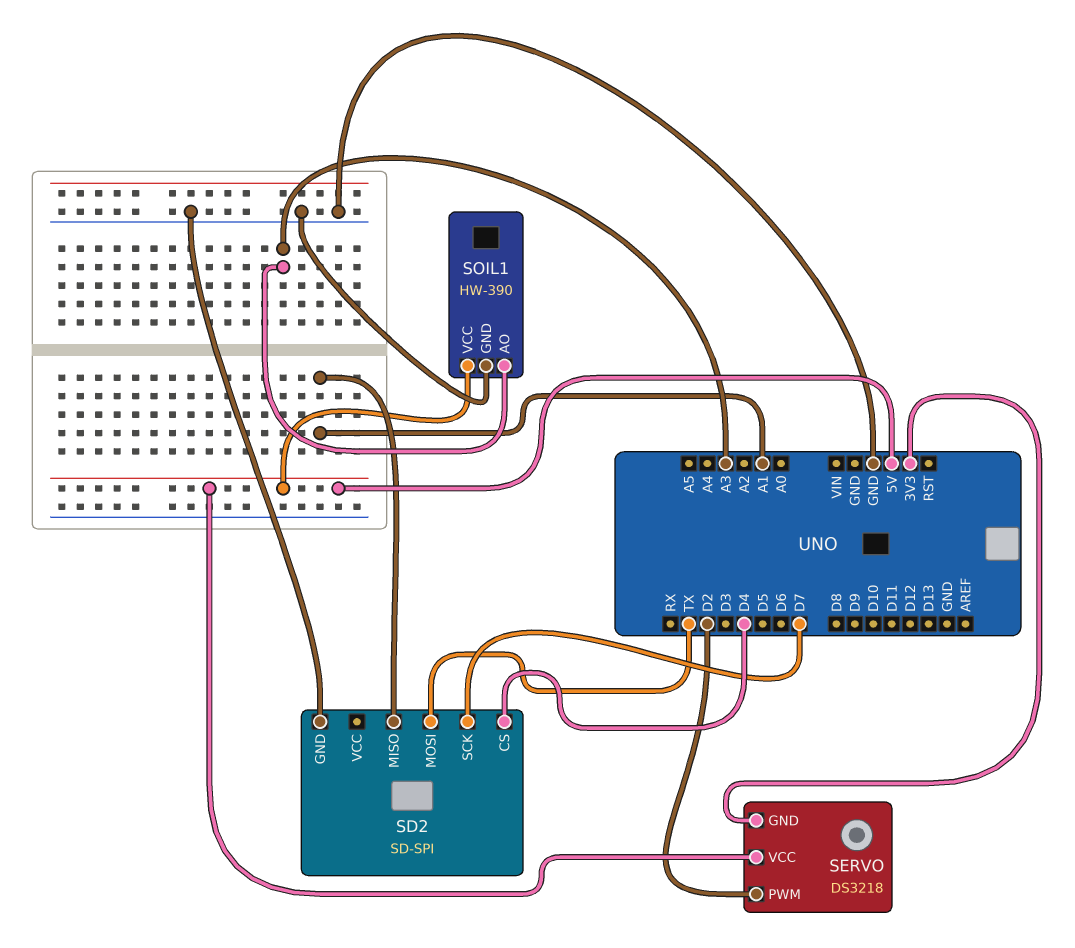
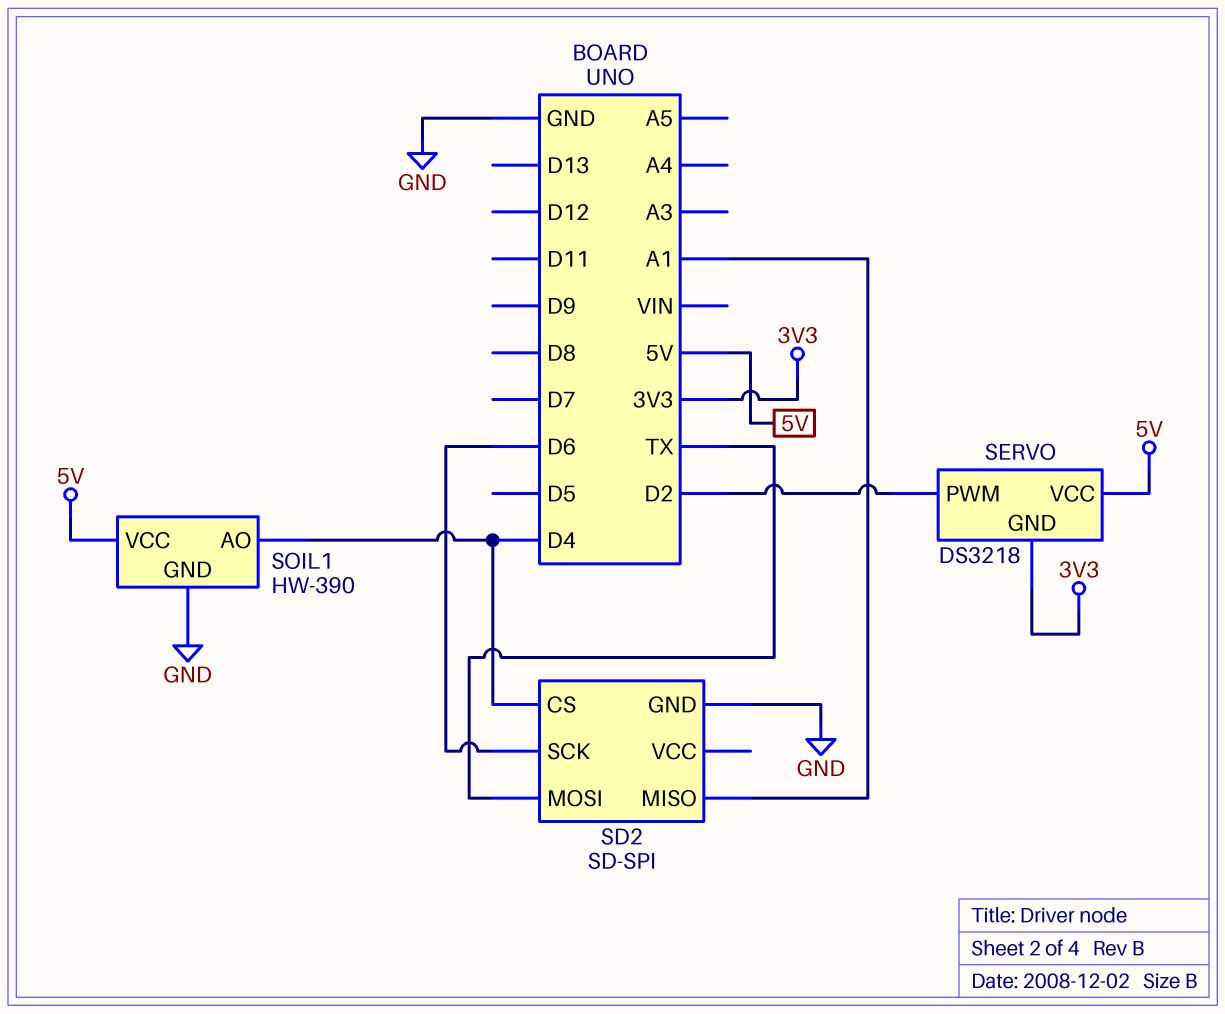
SD2 pin SCK: D7 -> D6
SOIL1 pin AO: A3 -> D4

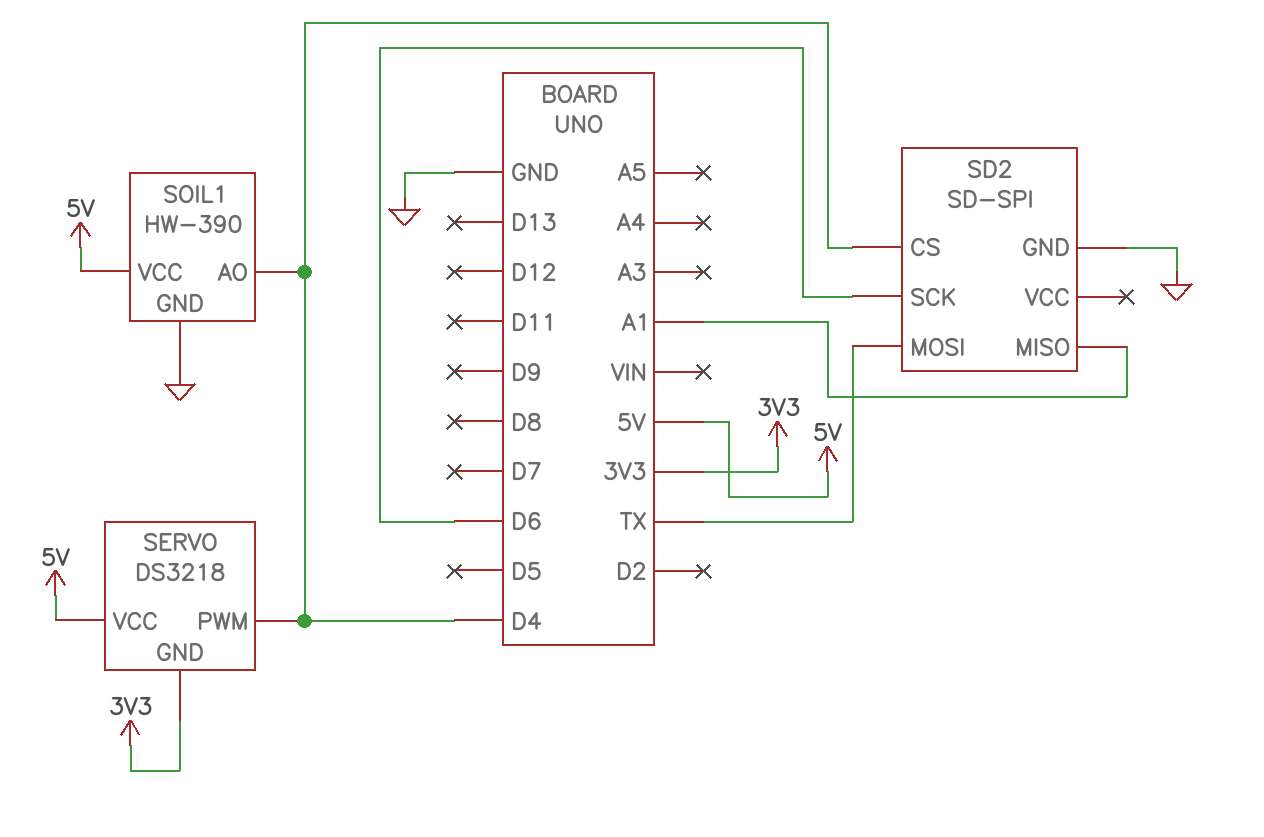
SERVO pin PWM: D2 -> D4

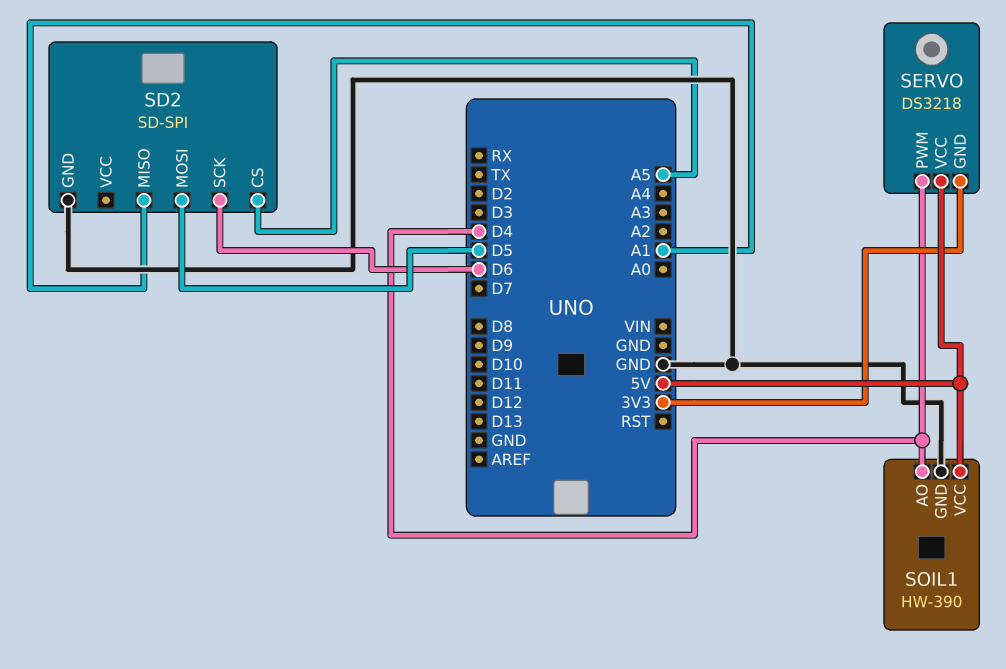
SD2 pin CS: D4 -> A5
SD2 pin MOSI: TX -> D5

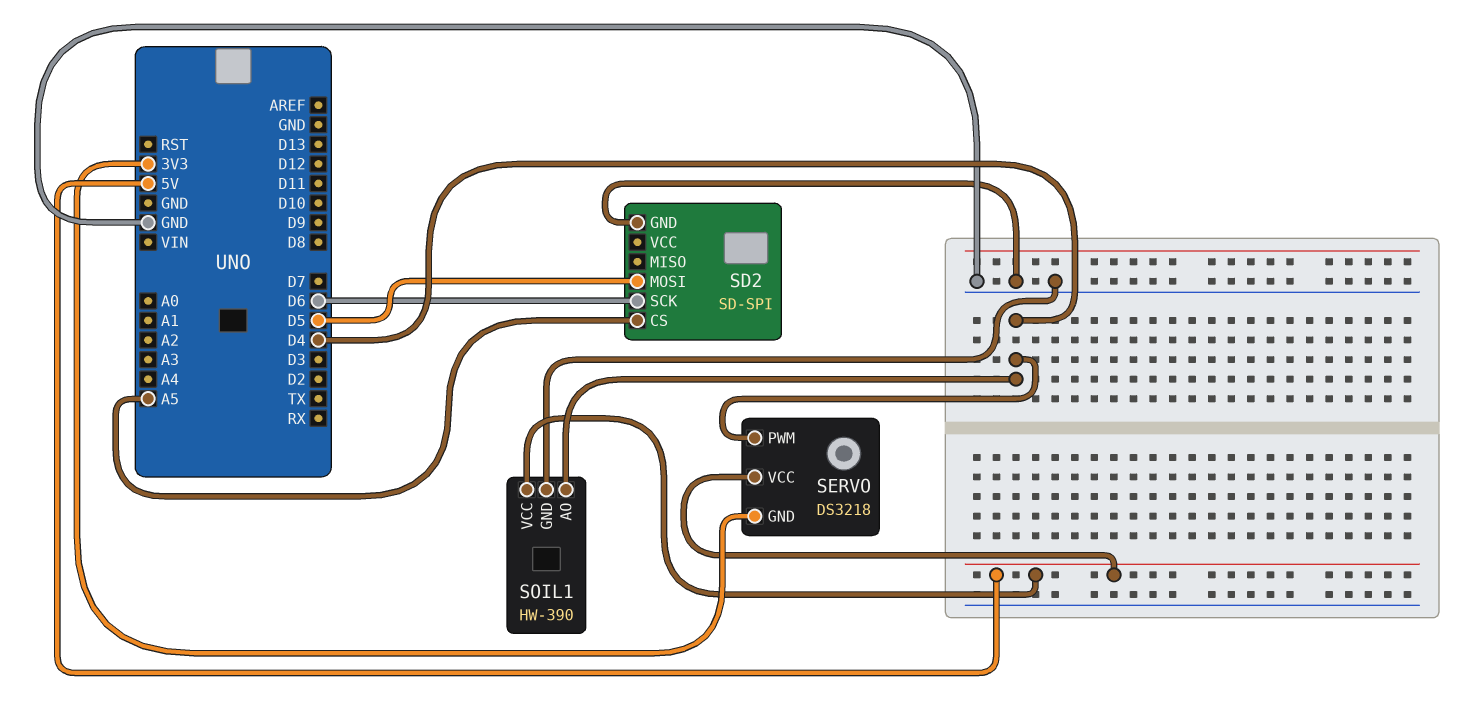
SD2 pin MISO: A1 -> none

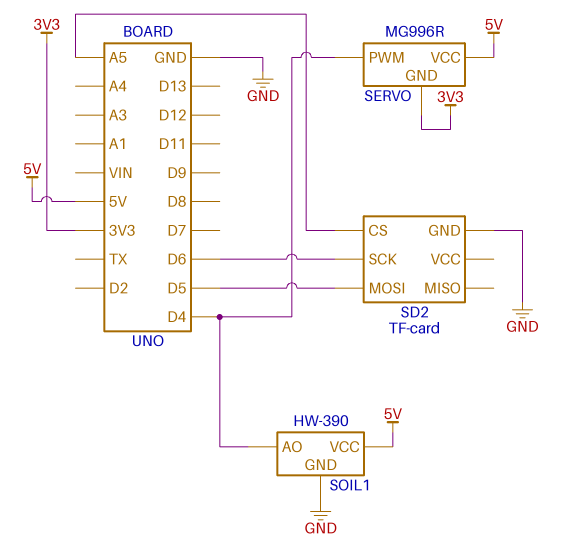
SD2: SD-SPI -> TF-card
SERVO: DS3218 -> MG996R

